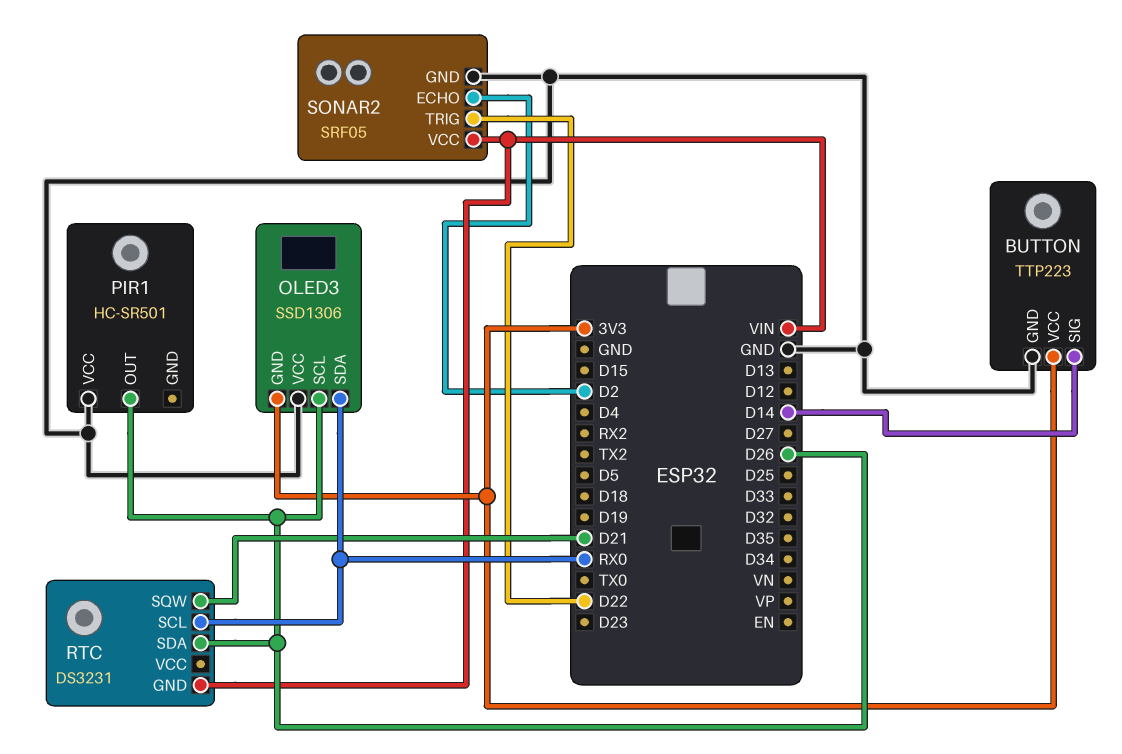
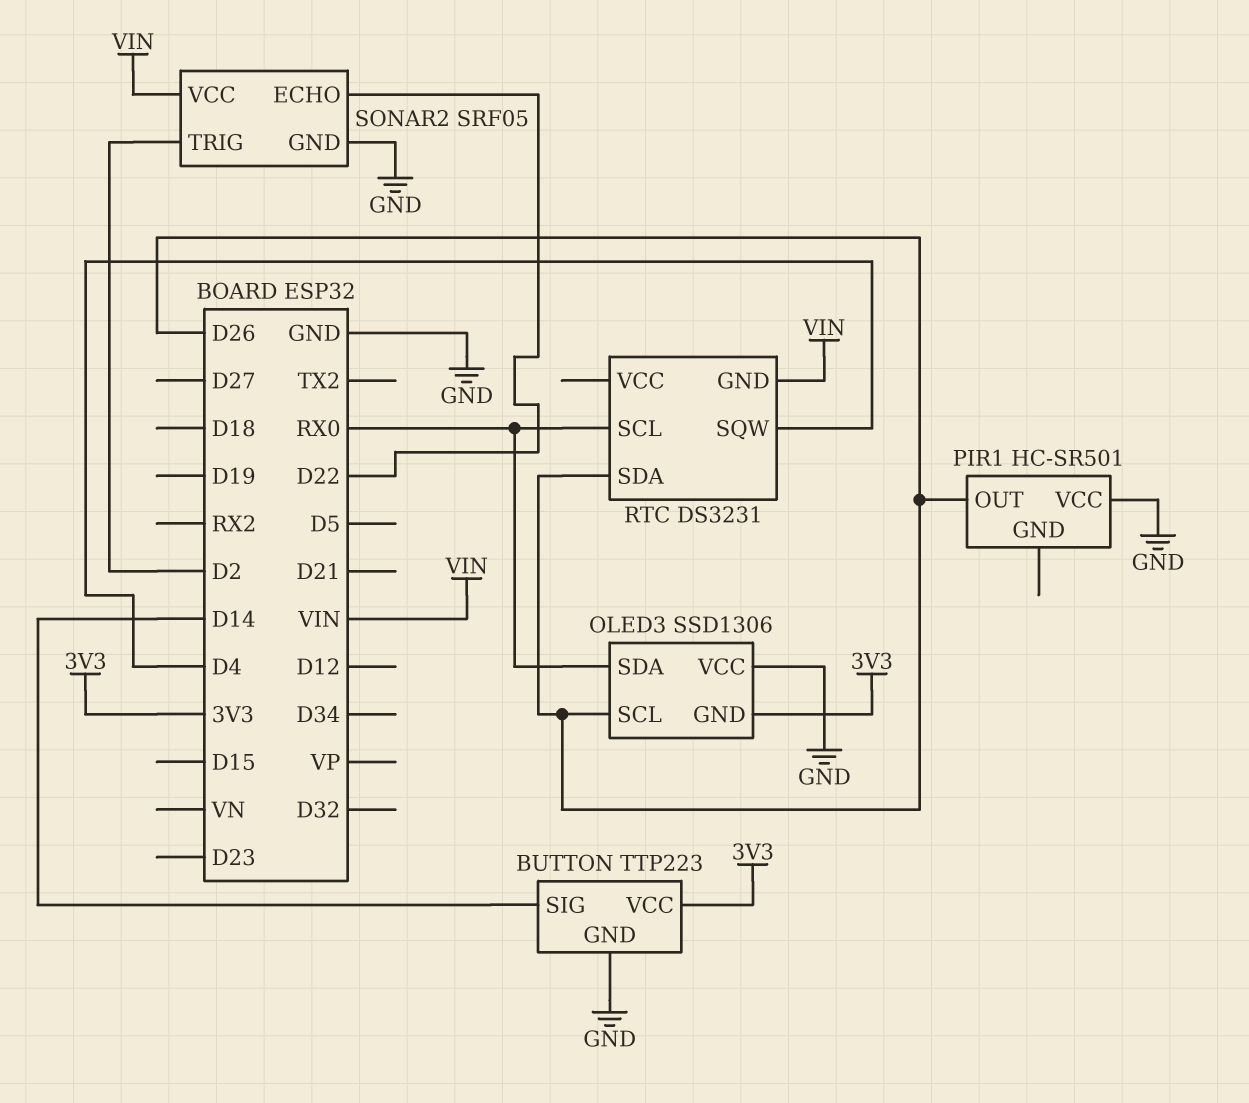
RTC pin SQW: D21 -> D4
SONAR2 pin ECHO: D2 -> D22
SONAR2 pin TRIG: D22 -> D2

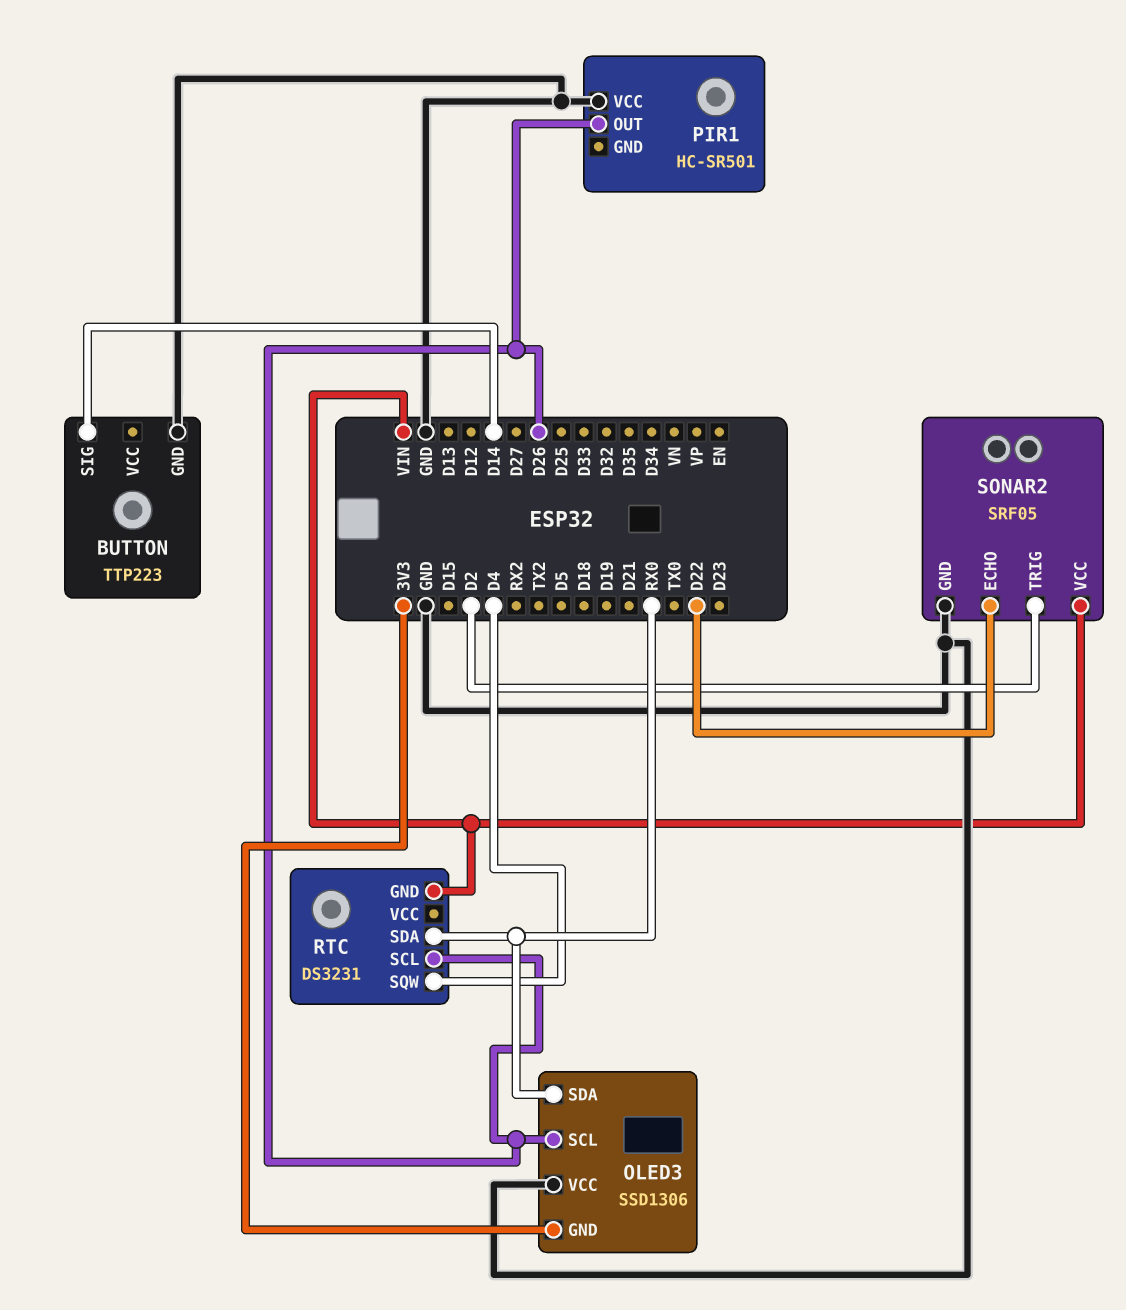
BUTTON pin VCC: 3V3 -> none
RTC pin SCL: RX0 -> D26
RTC pin SDA: D26 -> RX0

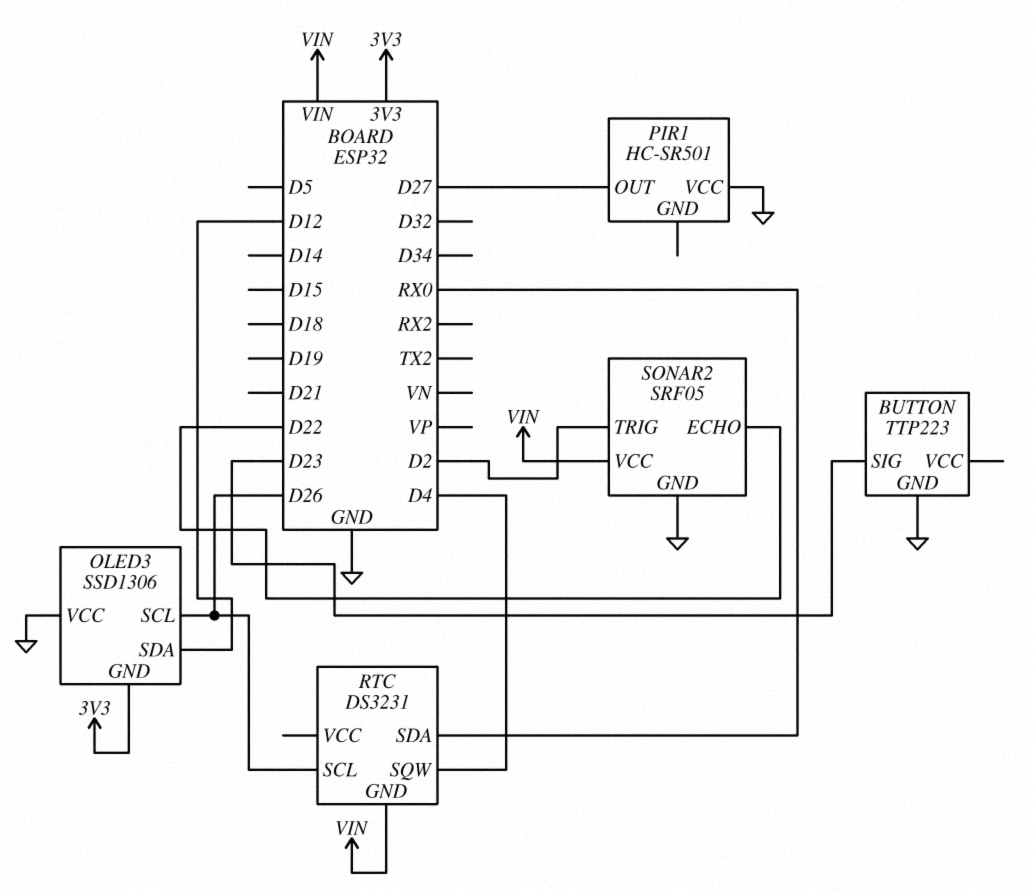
BUTTON pin SIG: D14 -> D23
OLED3 pin SDA: RX0 -> D12
PIR1 pin OUT: D26 -> D27

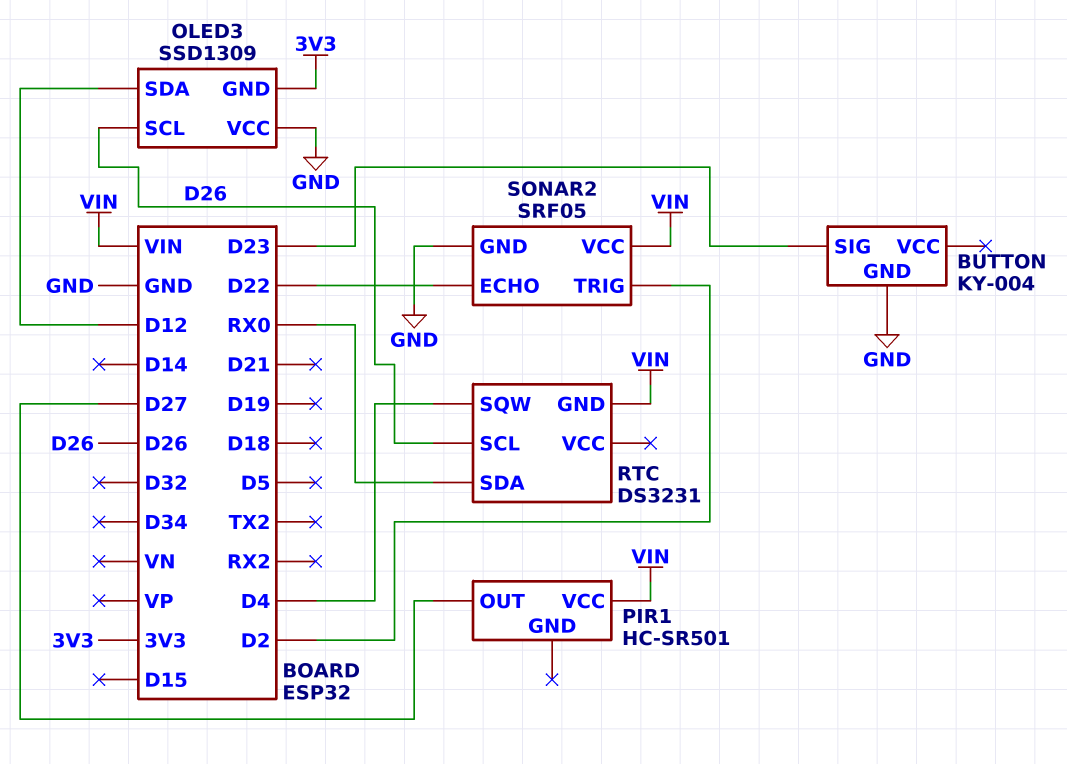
BUTTON: TTP223 -> KY-004
OLED3: SSD1306 -> SSD1309
PIR1 pin VCC: GND -> VIN

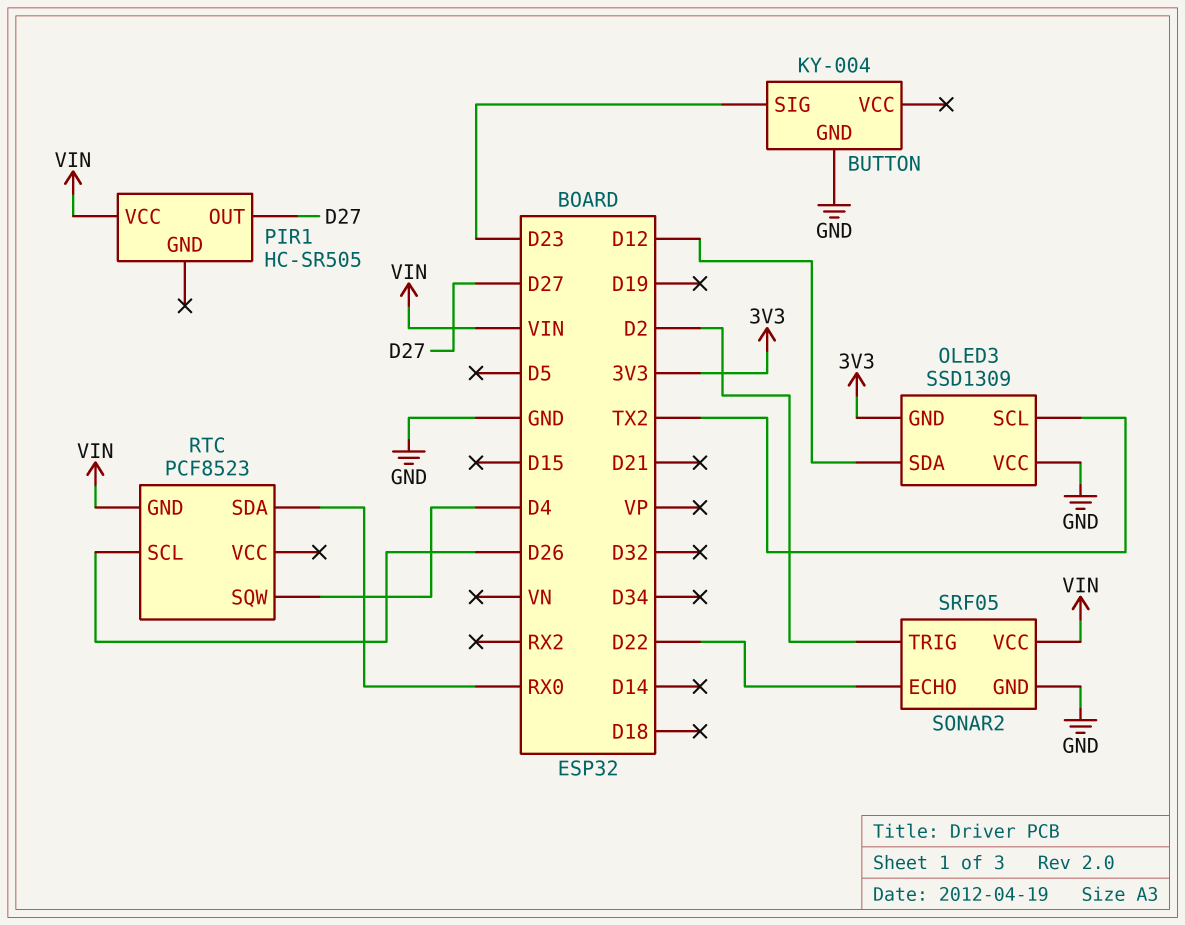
OLED3 pin SCL: D26 -> TX2
PIR1: HC-SR501 -> HC-SR505
RTC: DS3231 -> PCF8523

